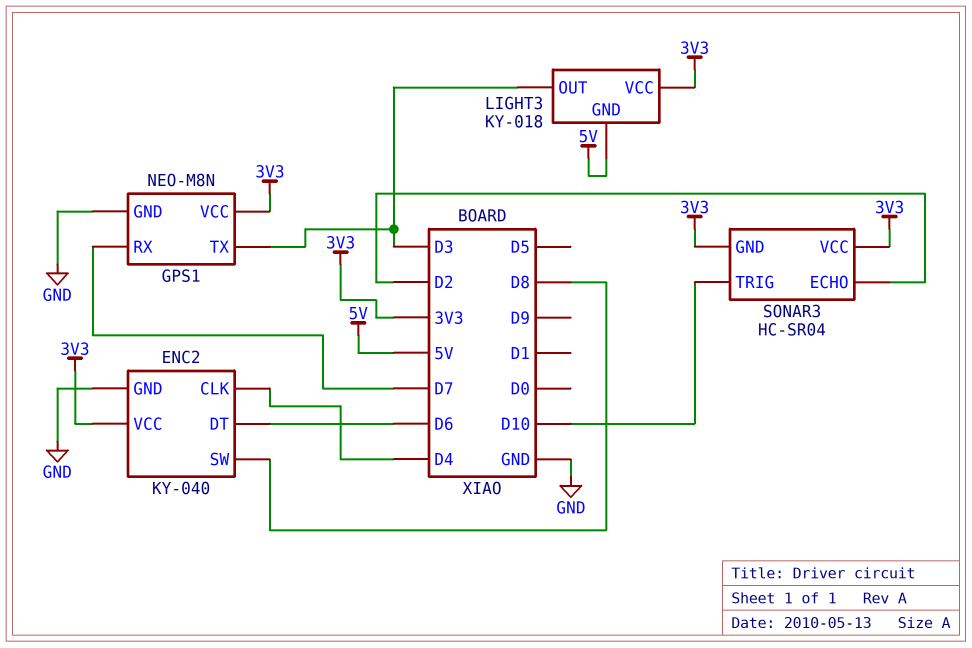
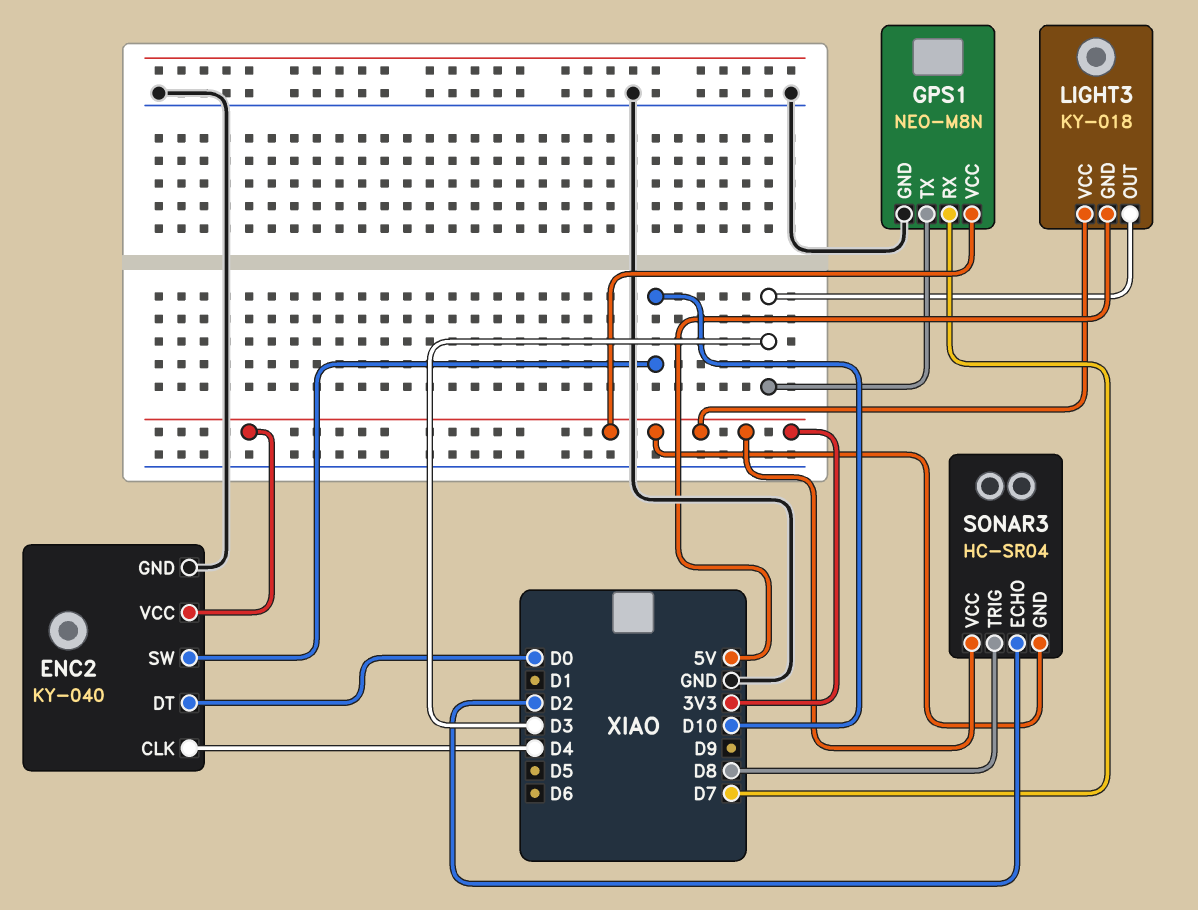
ENC2 pin DT: D6 -> D0
ENC2 pin SW: D8 -> D10
SONAR3 pin TRIG: D10 -> D8

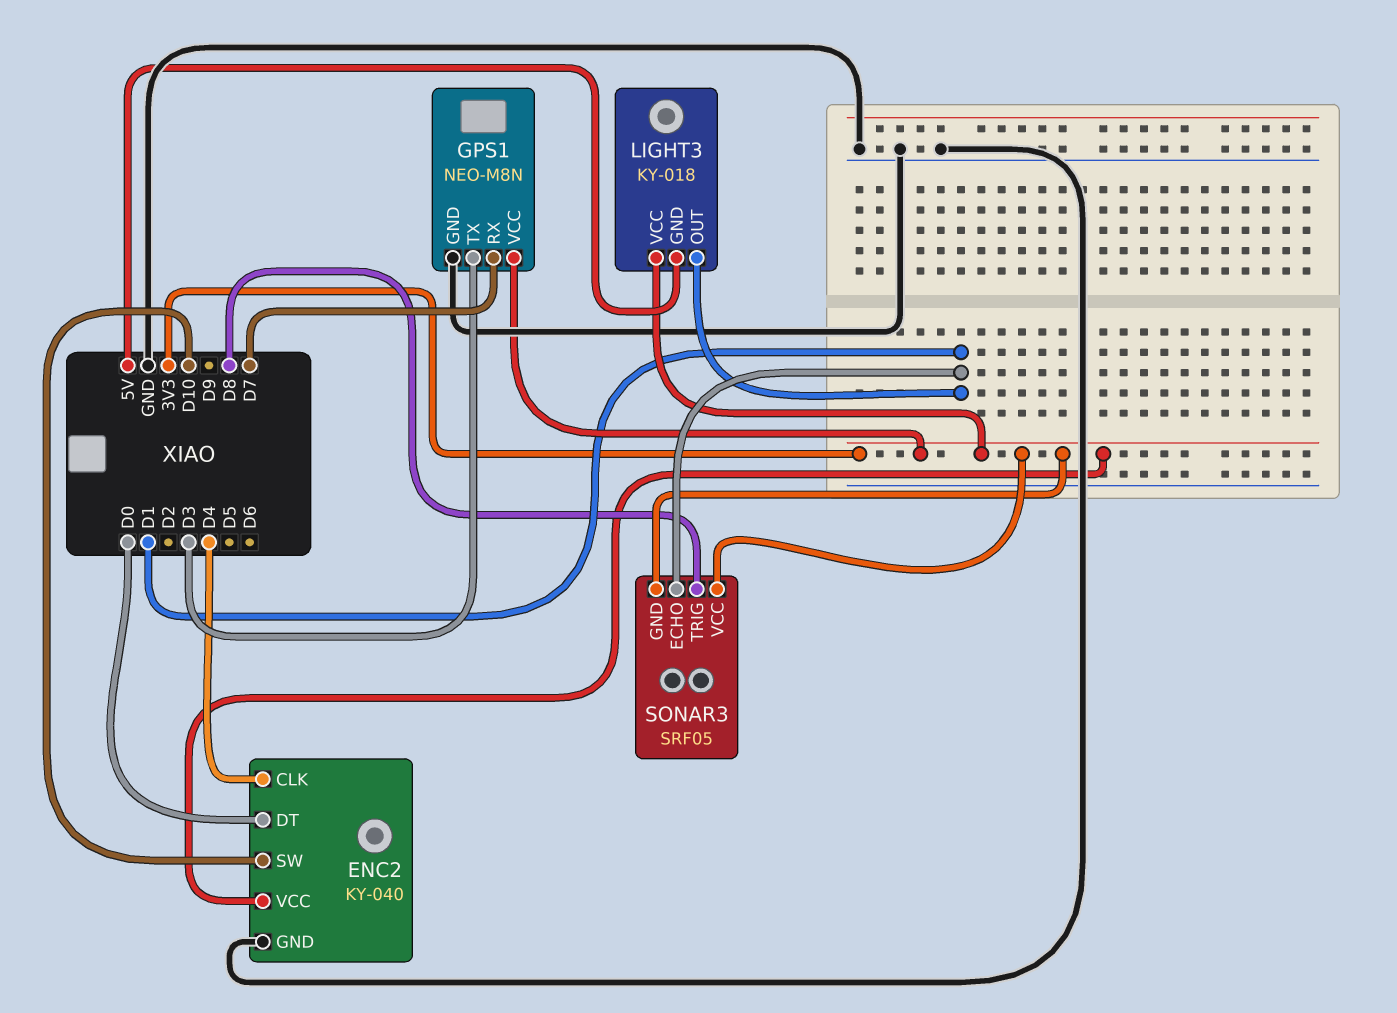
LIGHT3 pin OUT: D3 -> D1
SONAR3: HC-SR04 -> SRF05
SONAR3 pin ECHO: D2 -> D1

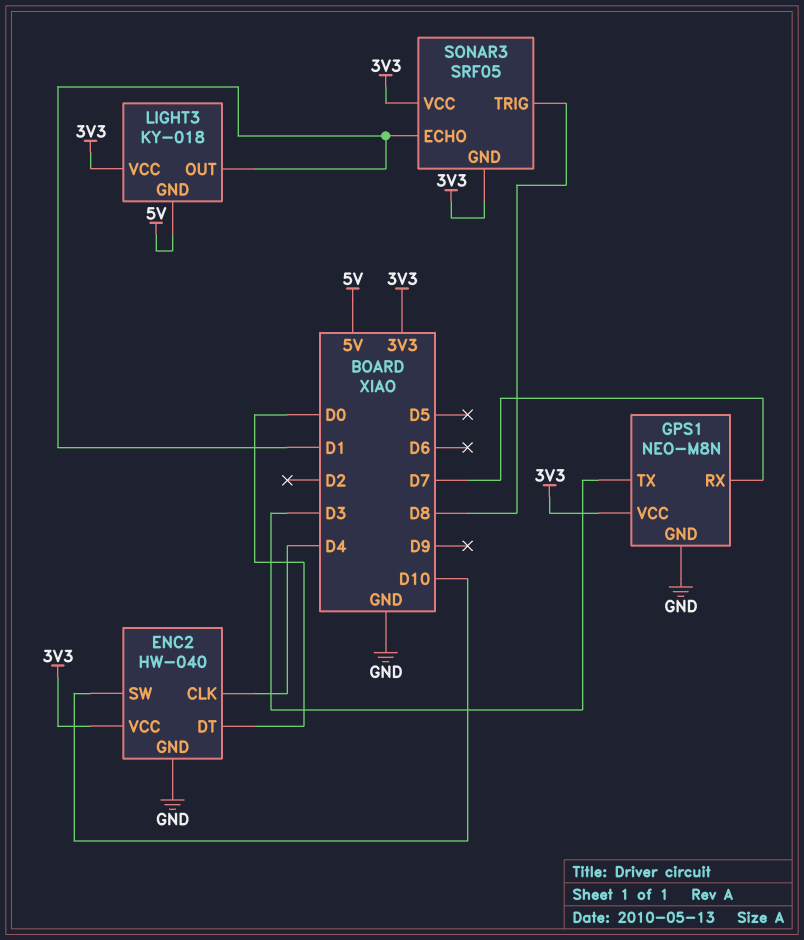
ENC2: KY-040 -> HW-040

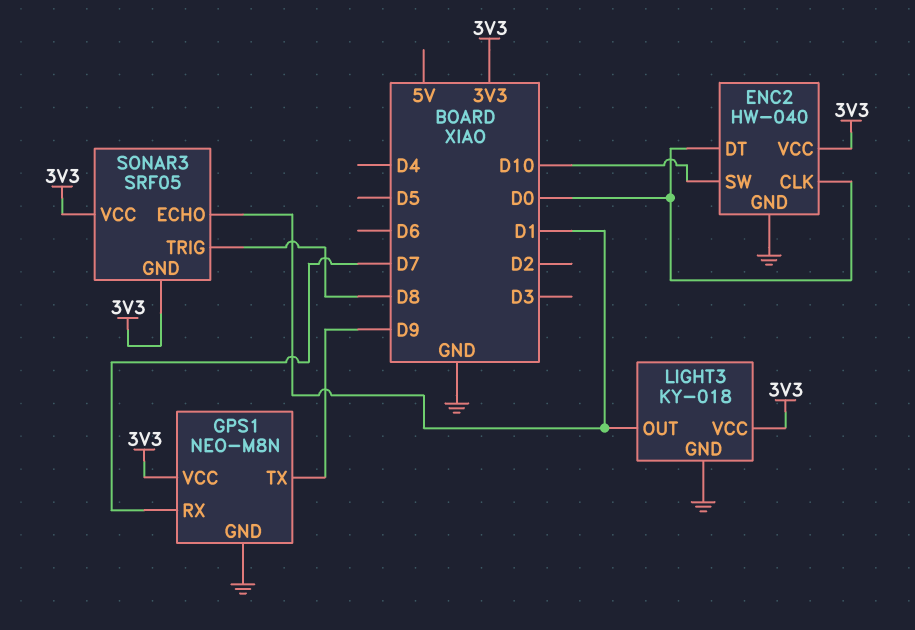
ENC2 pin CLK: D4 -> D0
GPS1 pin TX: D3 -> D9
LIGHT3 pin GND: 5V -> GND

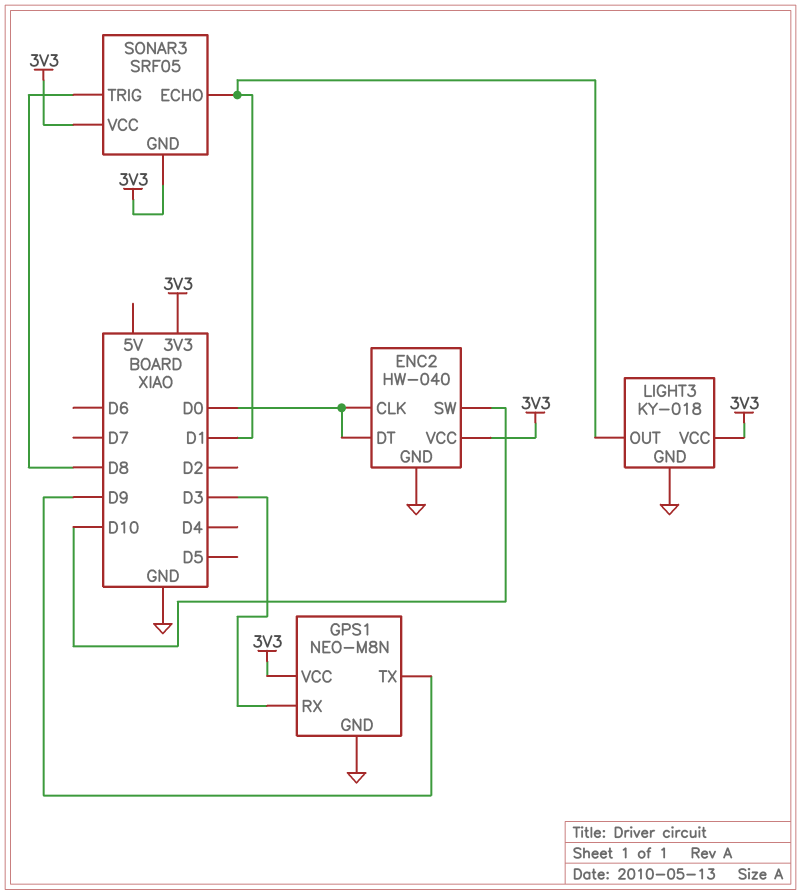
GPS1 pin RX: D7 -> D3

